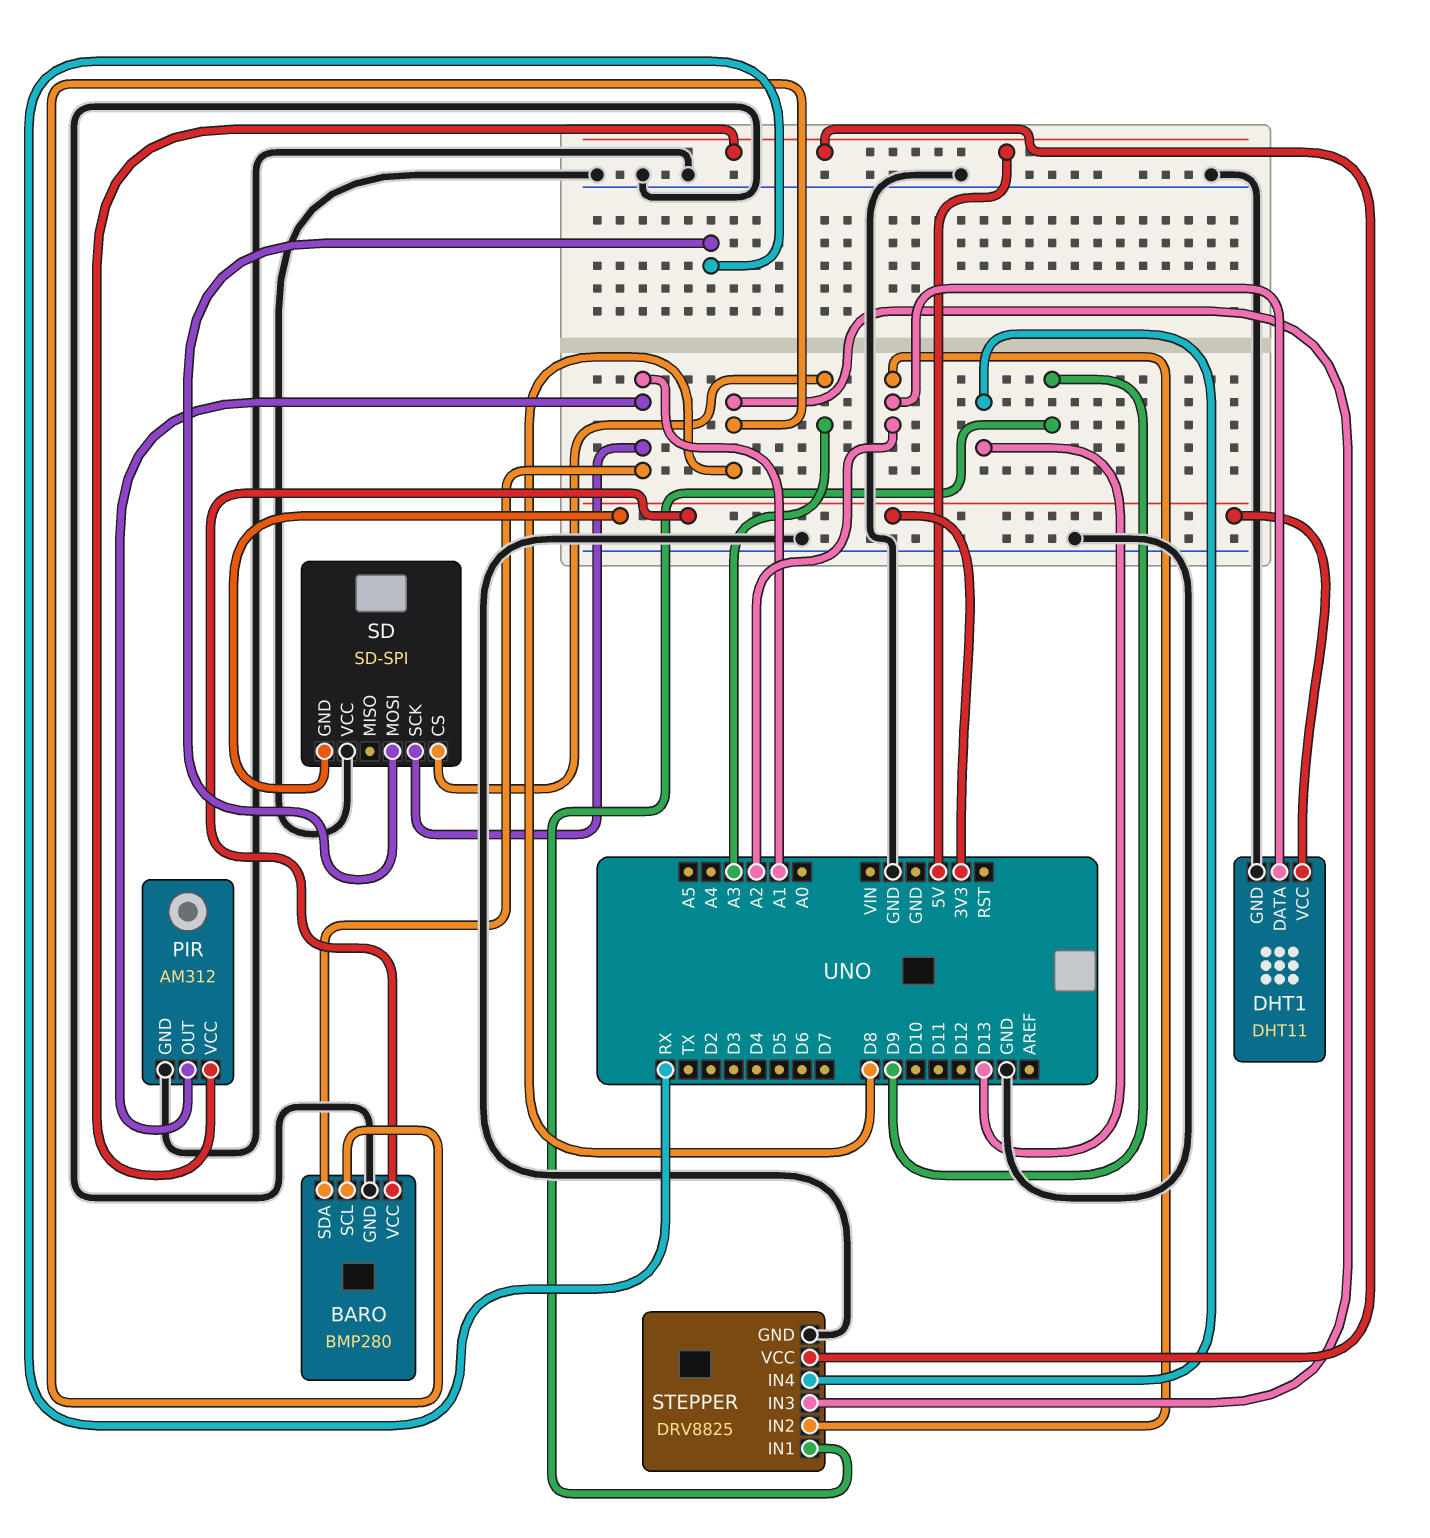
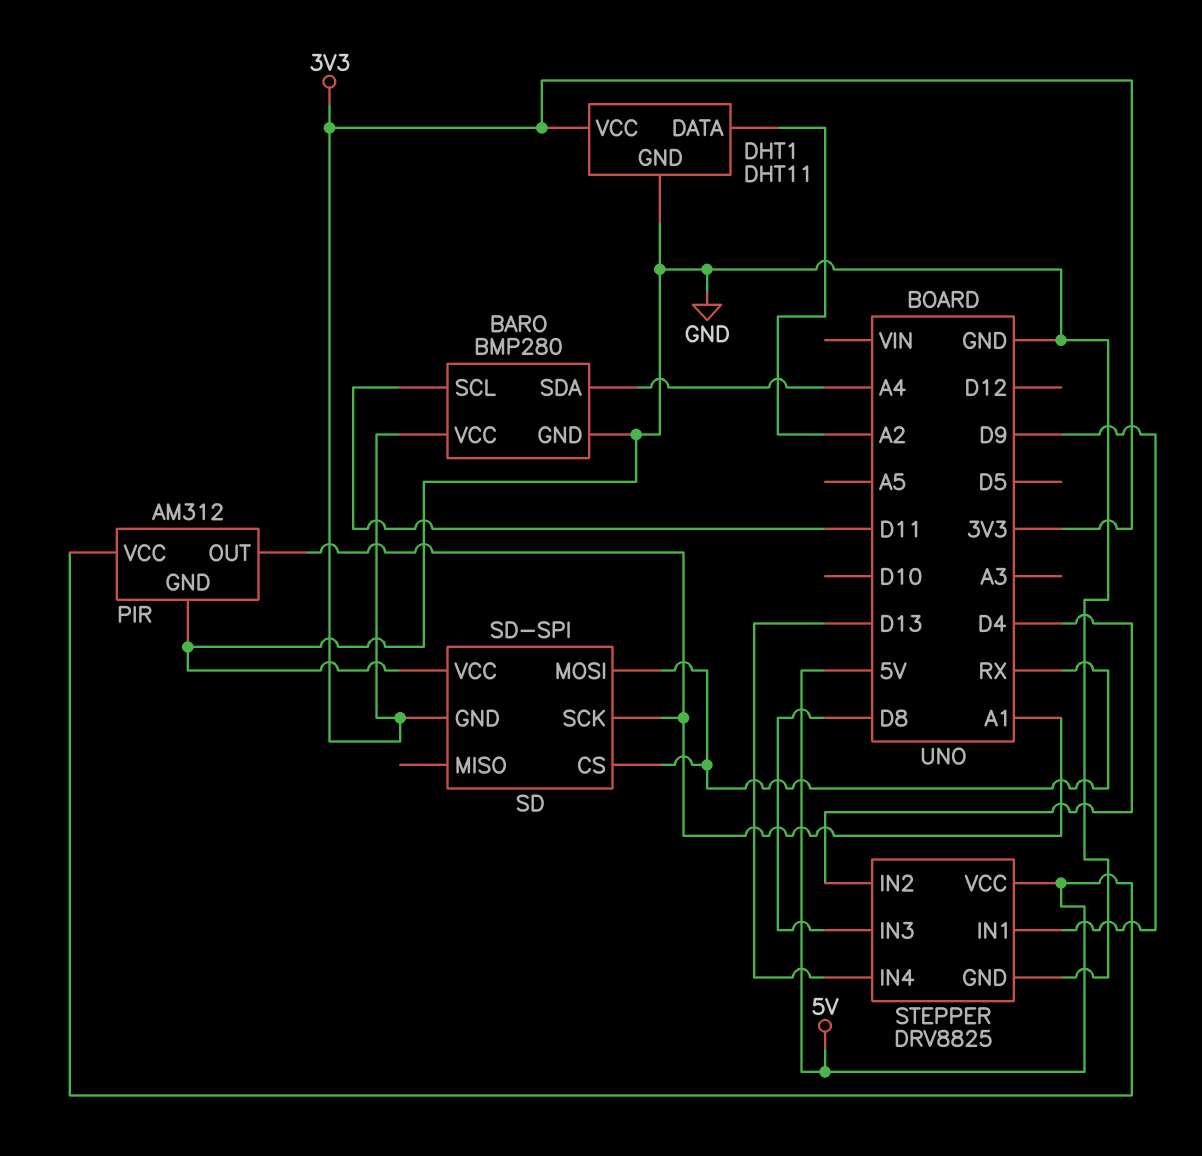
BARO pin SCL: D8 -> D11
BARO pin SDA: A1 -> A4
SD pin CS: A3 -> RX
STEPPER pin IN2: A2 -> D4

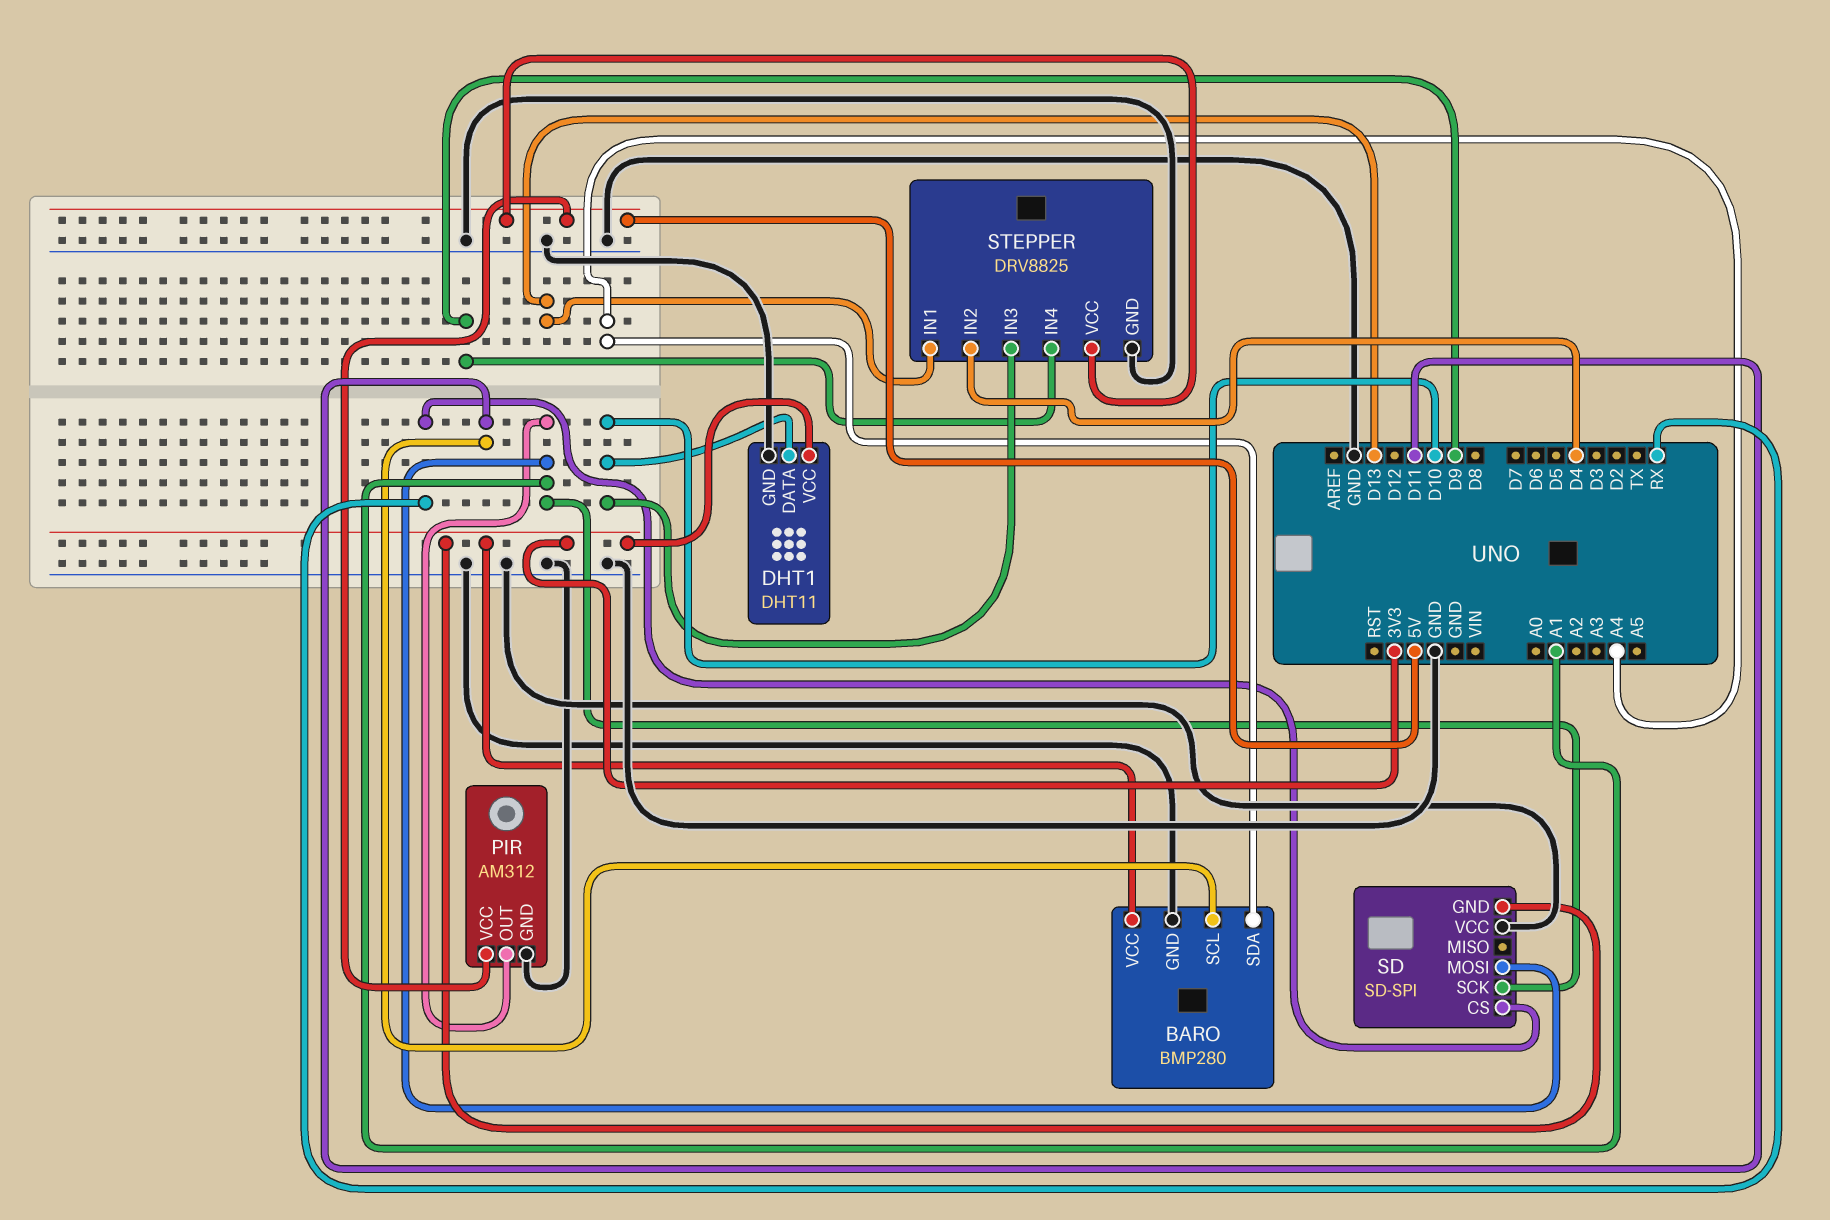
DHT1 pin DATA: A2 -> D10
SD pin MOSI: RX -> A1
STEPPER pin IN1: D9 -> D13
STEPPER pin IN3: D8 -> D10
STEPPER pin IN4: D13 -> D9

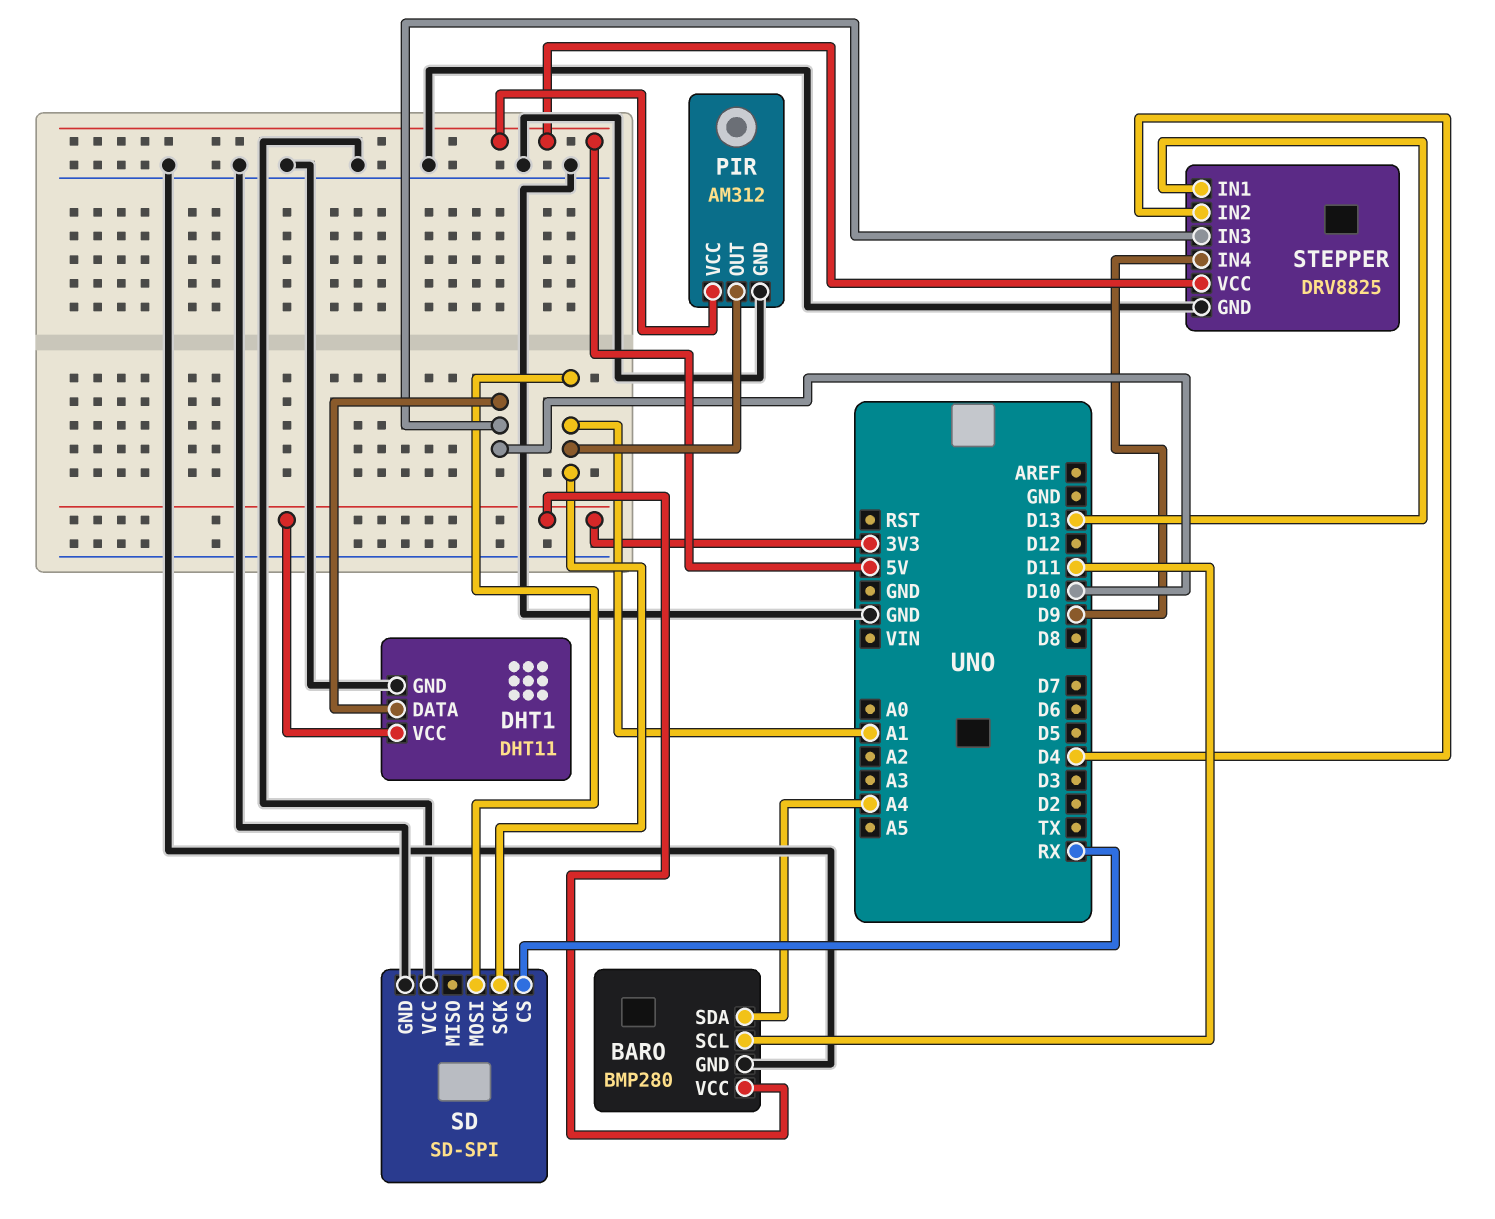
SD pin GND: 3V3 -> GND

